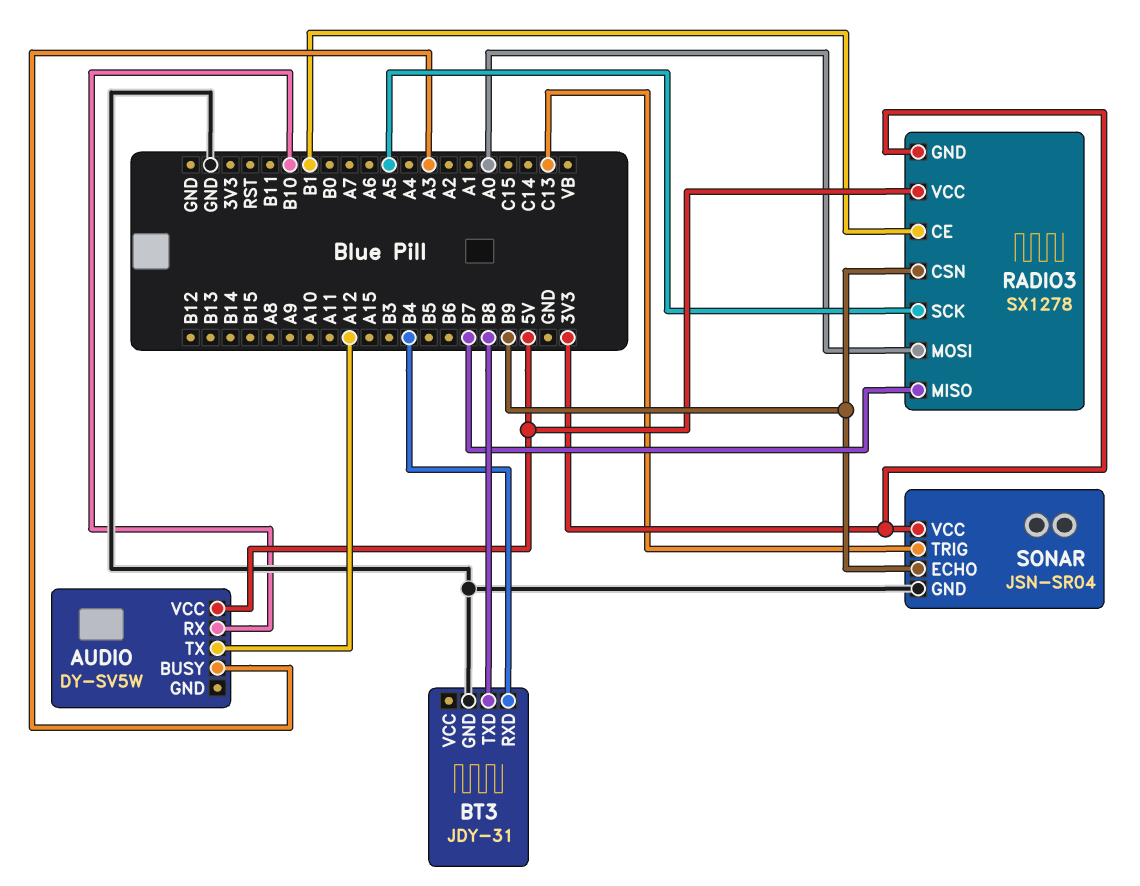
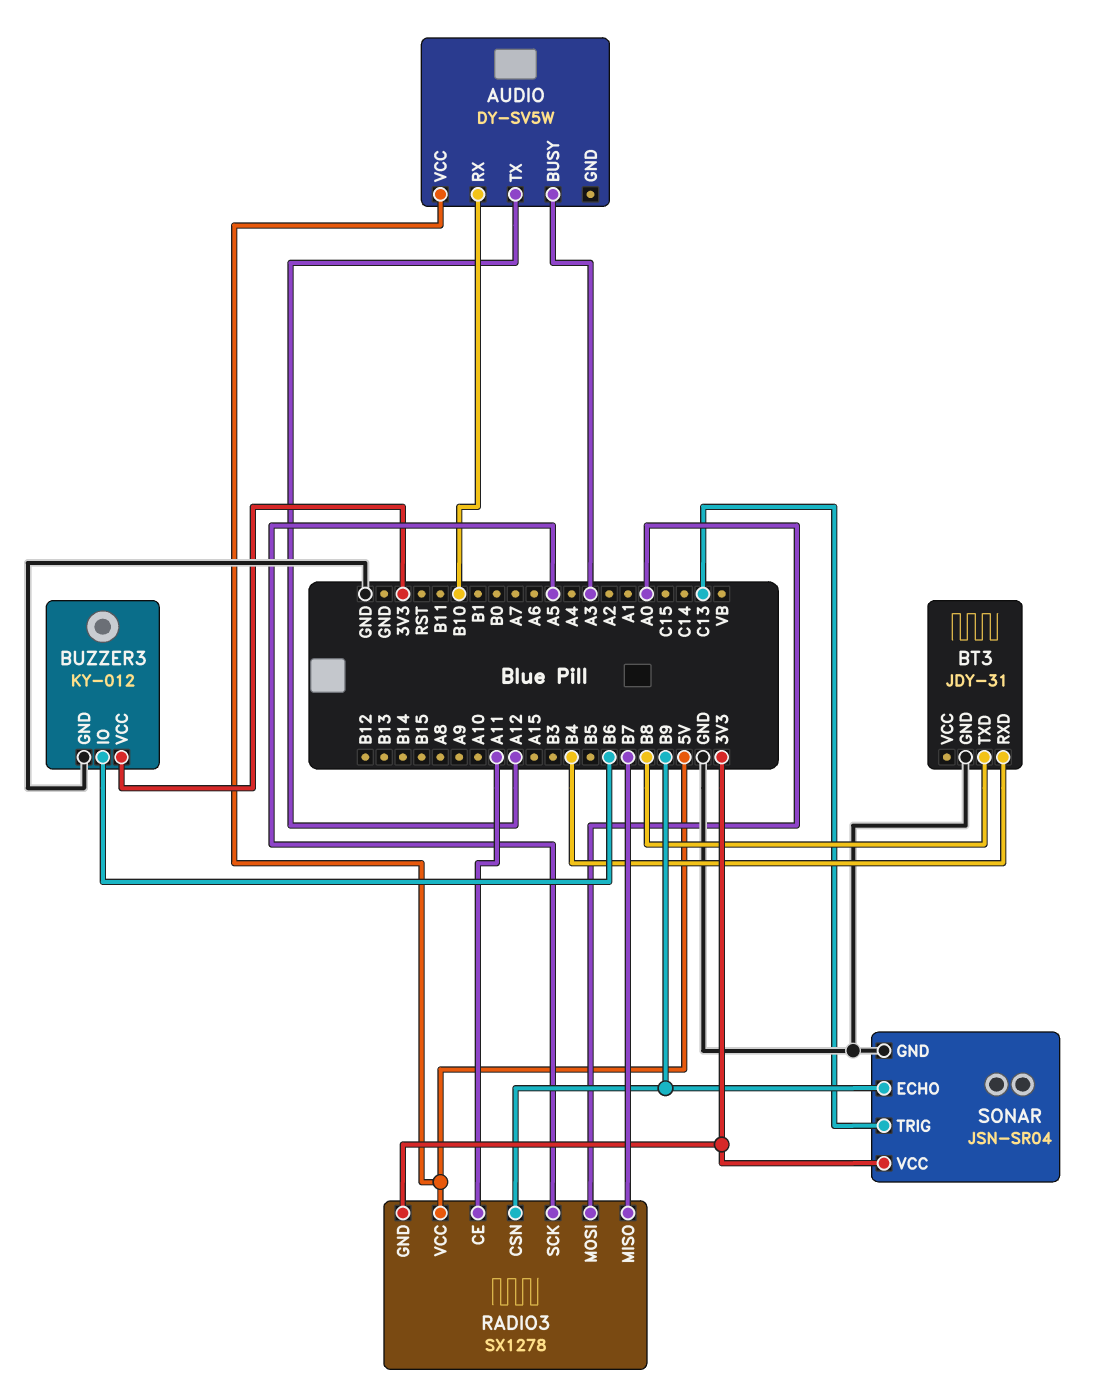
BUZZER3: none -> KY-012
BUZZER3 pin GND: none -> GND
BUZZER3 pin IO: none -> B6
BUZZER3 pin VCC: none -> 3V3
RADIO3 pin CE: B1 -> A11

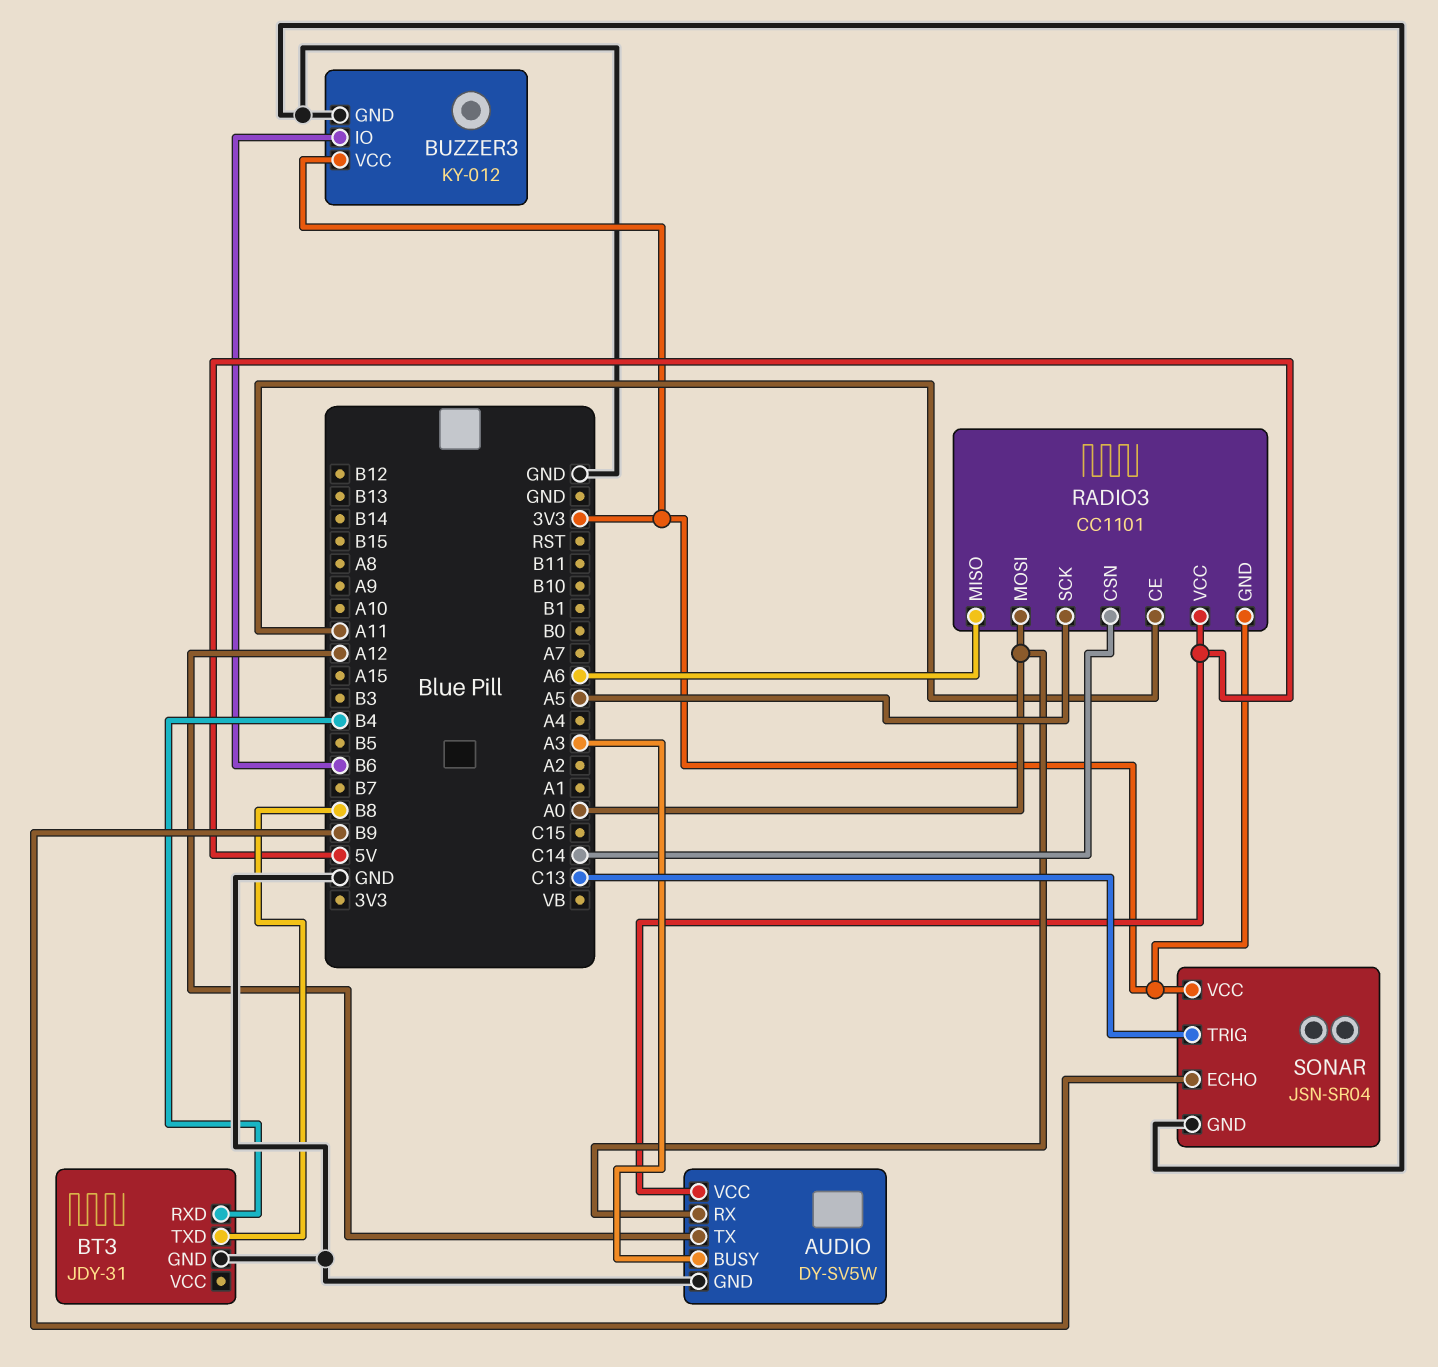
AUDIO pin GND: none -> GND
AUDIO pin RX: B10 -> A0
RADIO3: SX1278 -> CC1101
RADIO3 pin CSN: B9 -> C14
RADIO3 pin MISO: B7 -> A6

